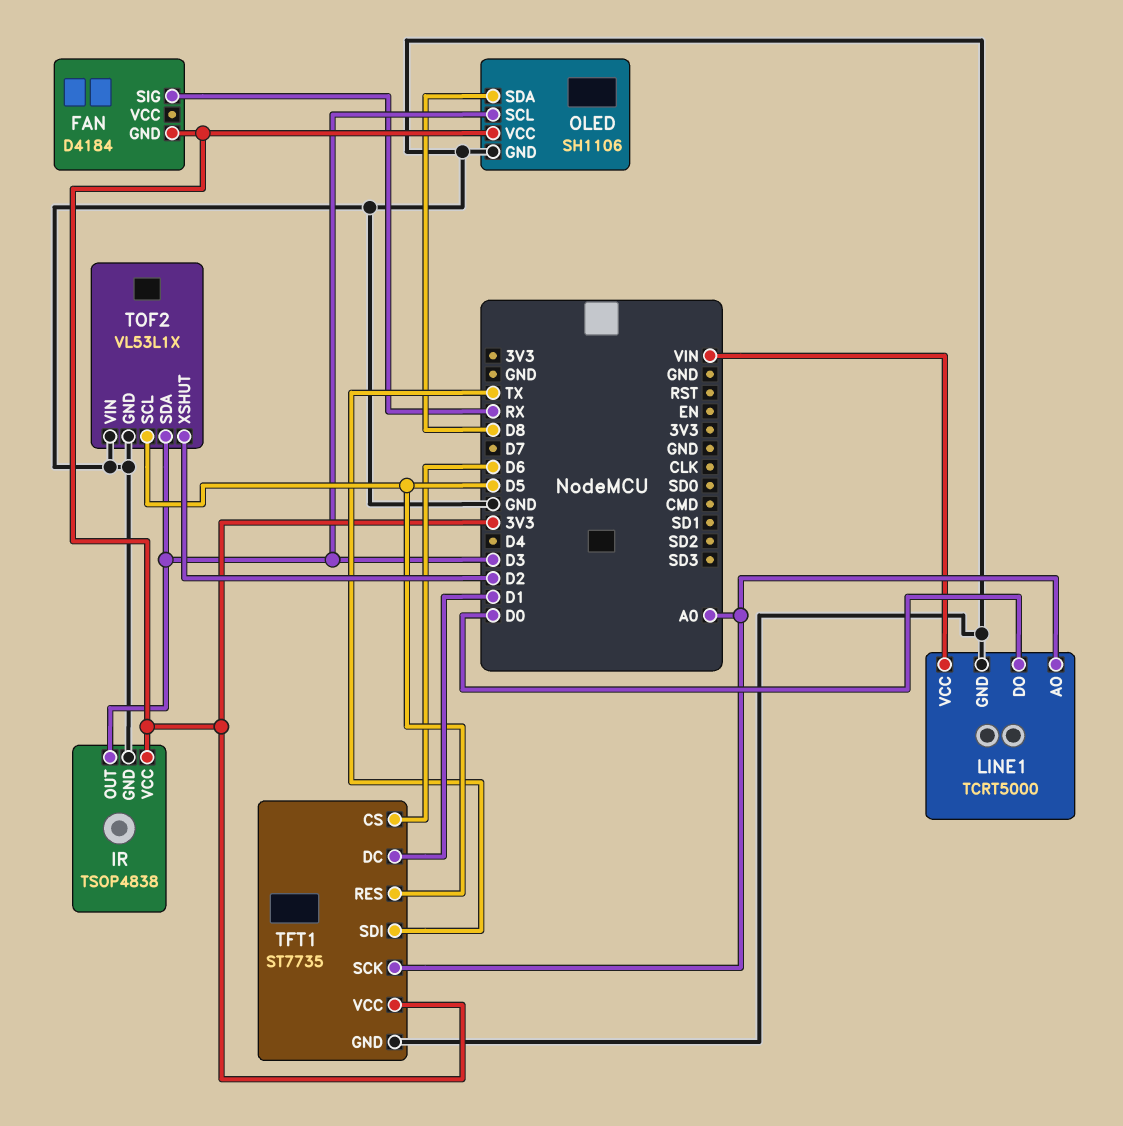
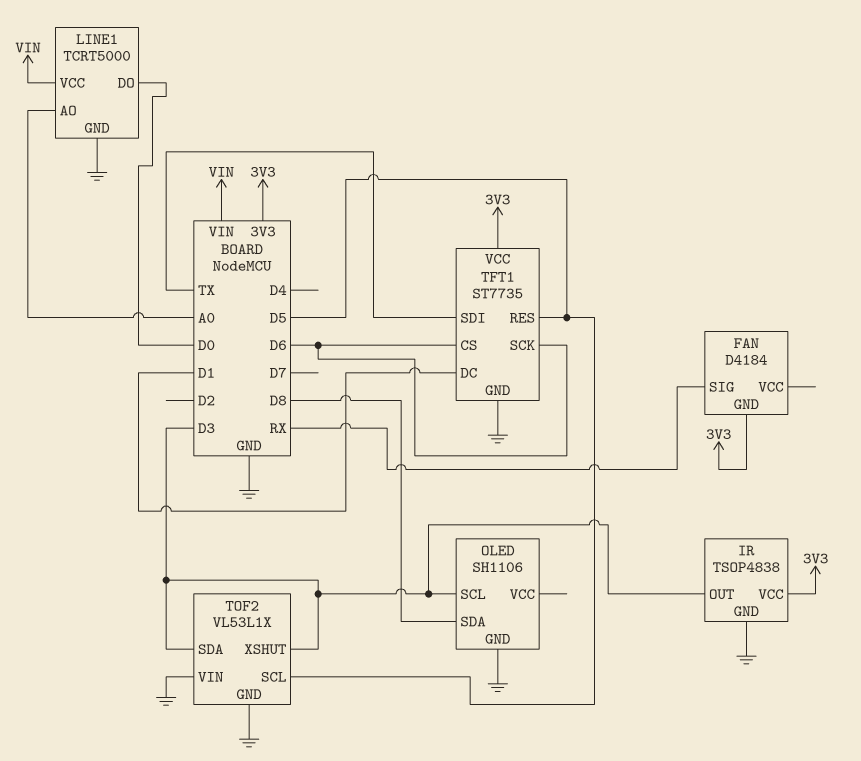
OLED pin VCC: 3V3 -> none
TFT1 pin SCK: A0 -> D6
TOF2 pin XSHUT: D2 -> D3

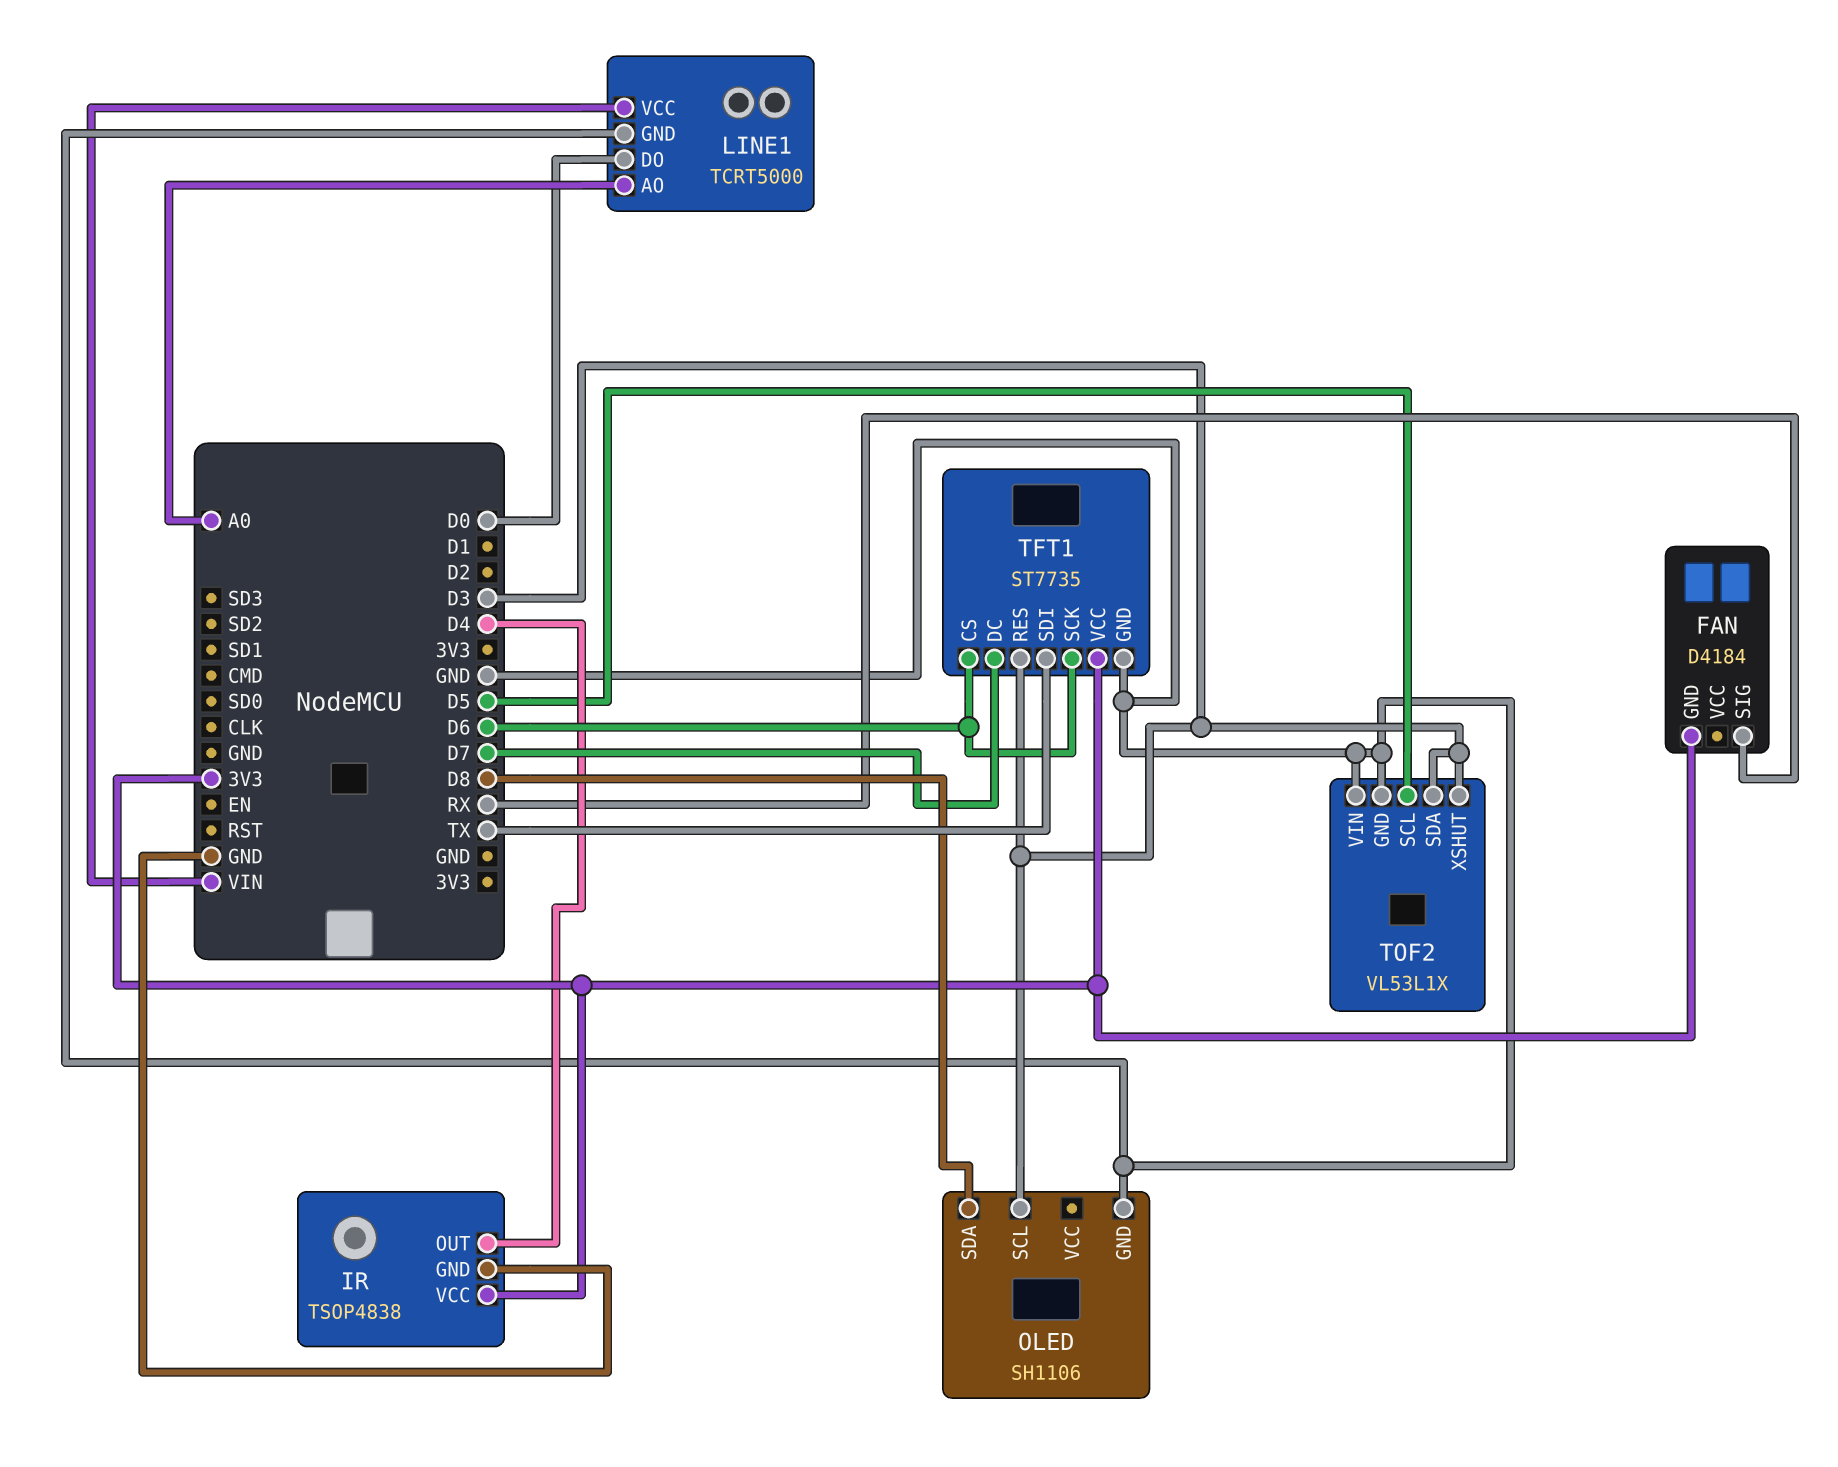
IR pin OUT: D3 -> D4
TFT1 pin DC: D1 -> D7
TFT1 pin RES: D5 -> D3

